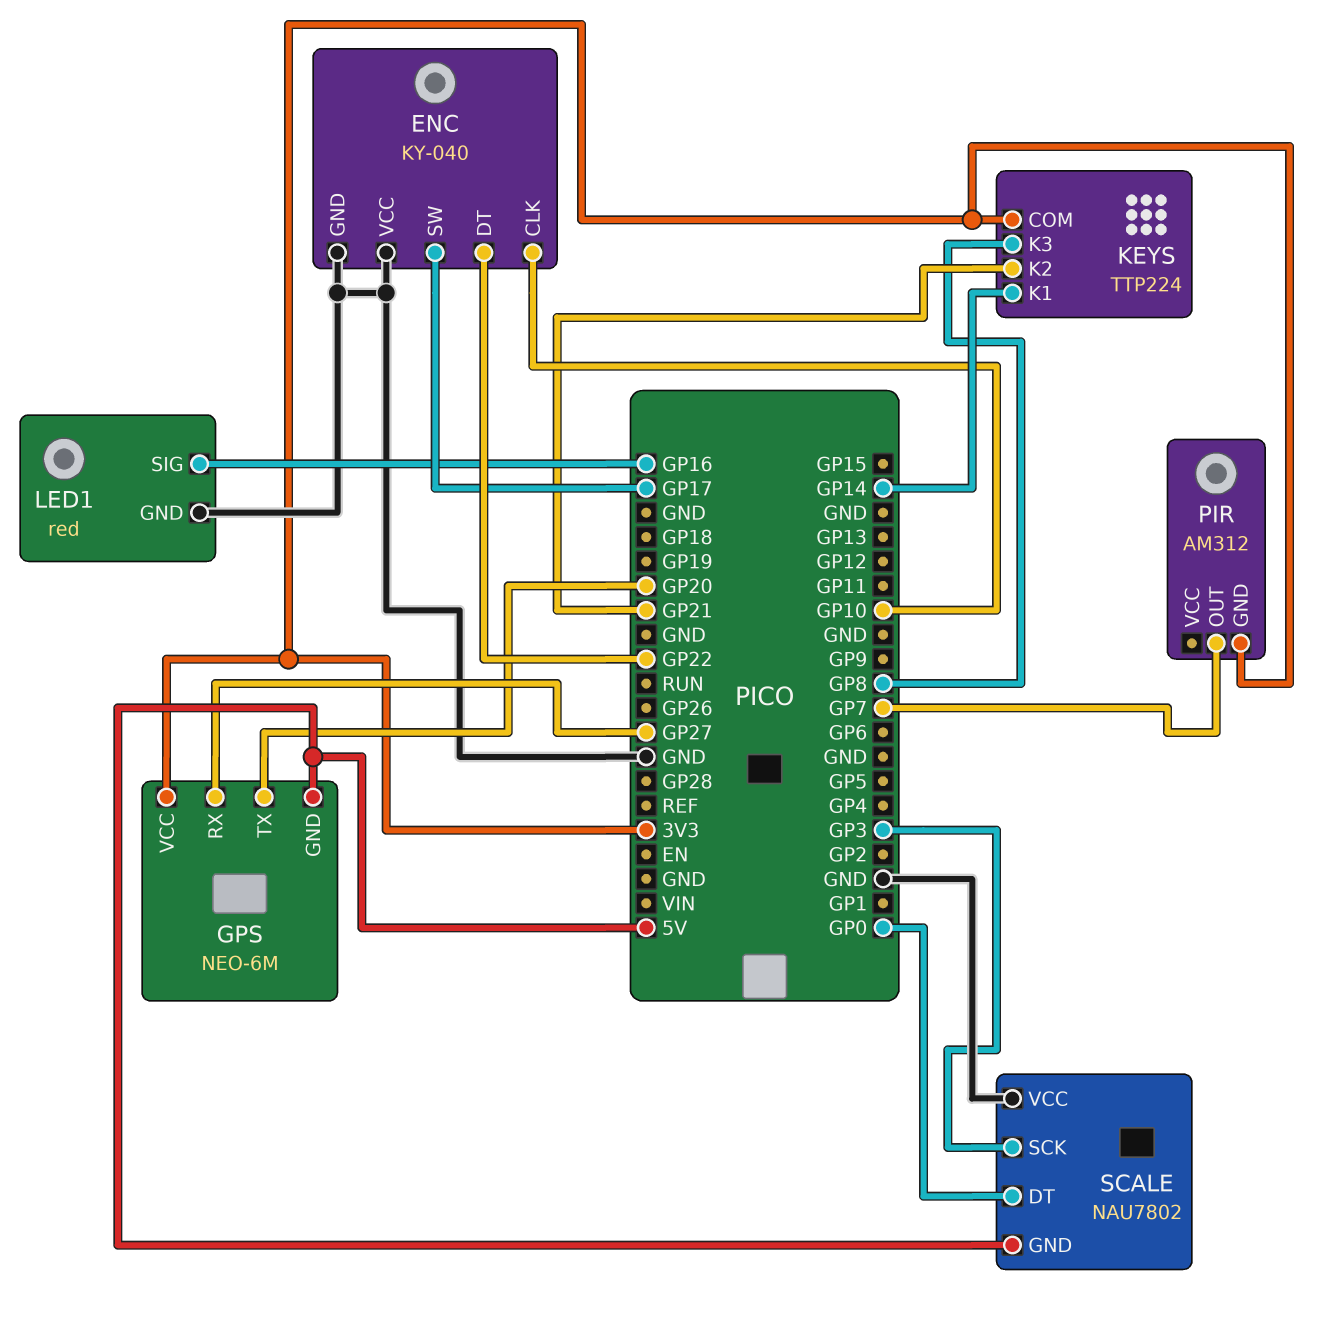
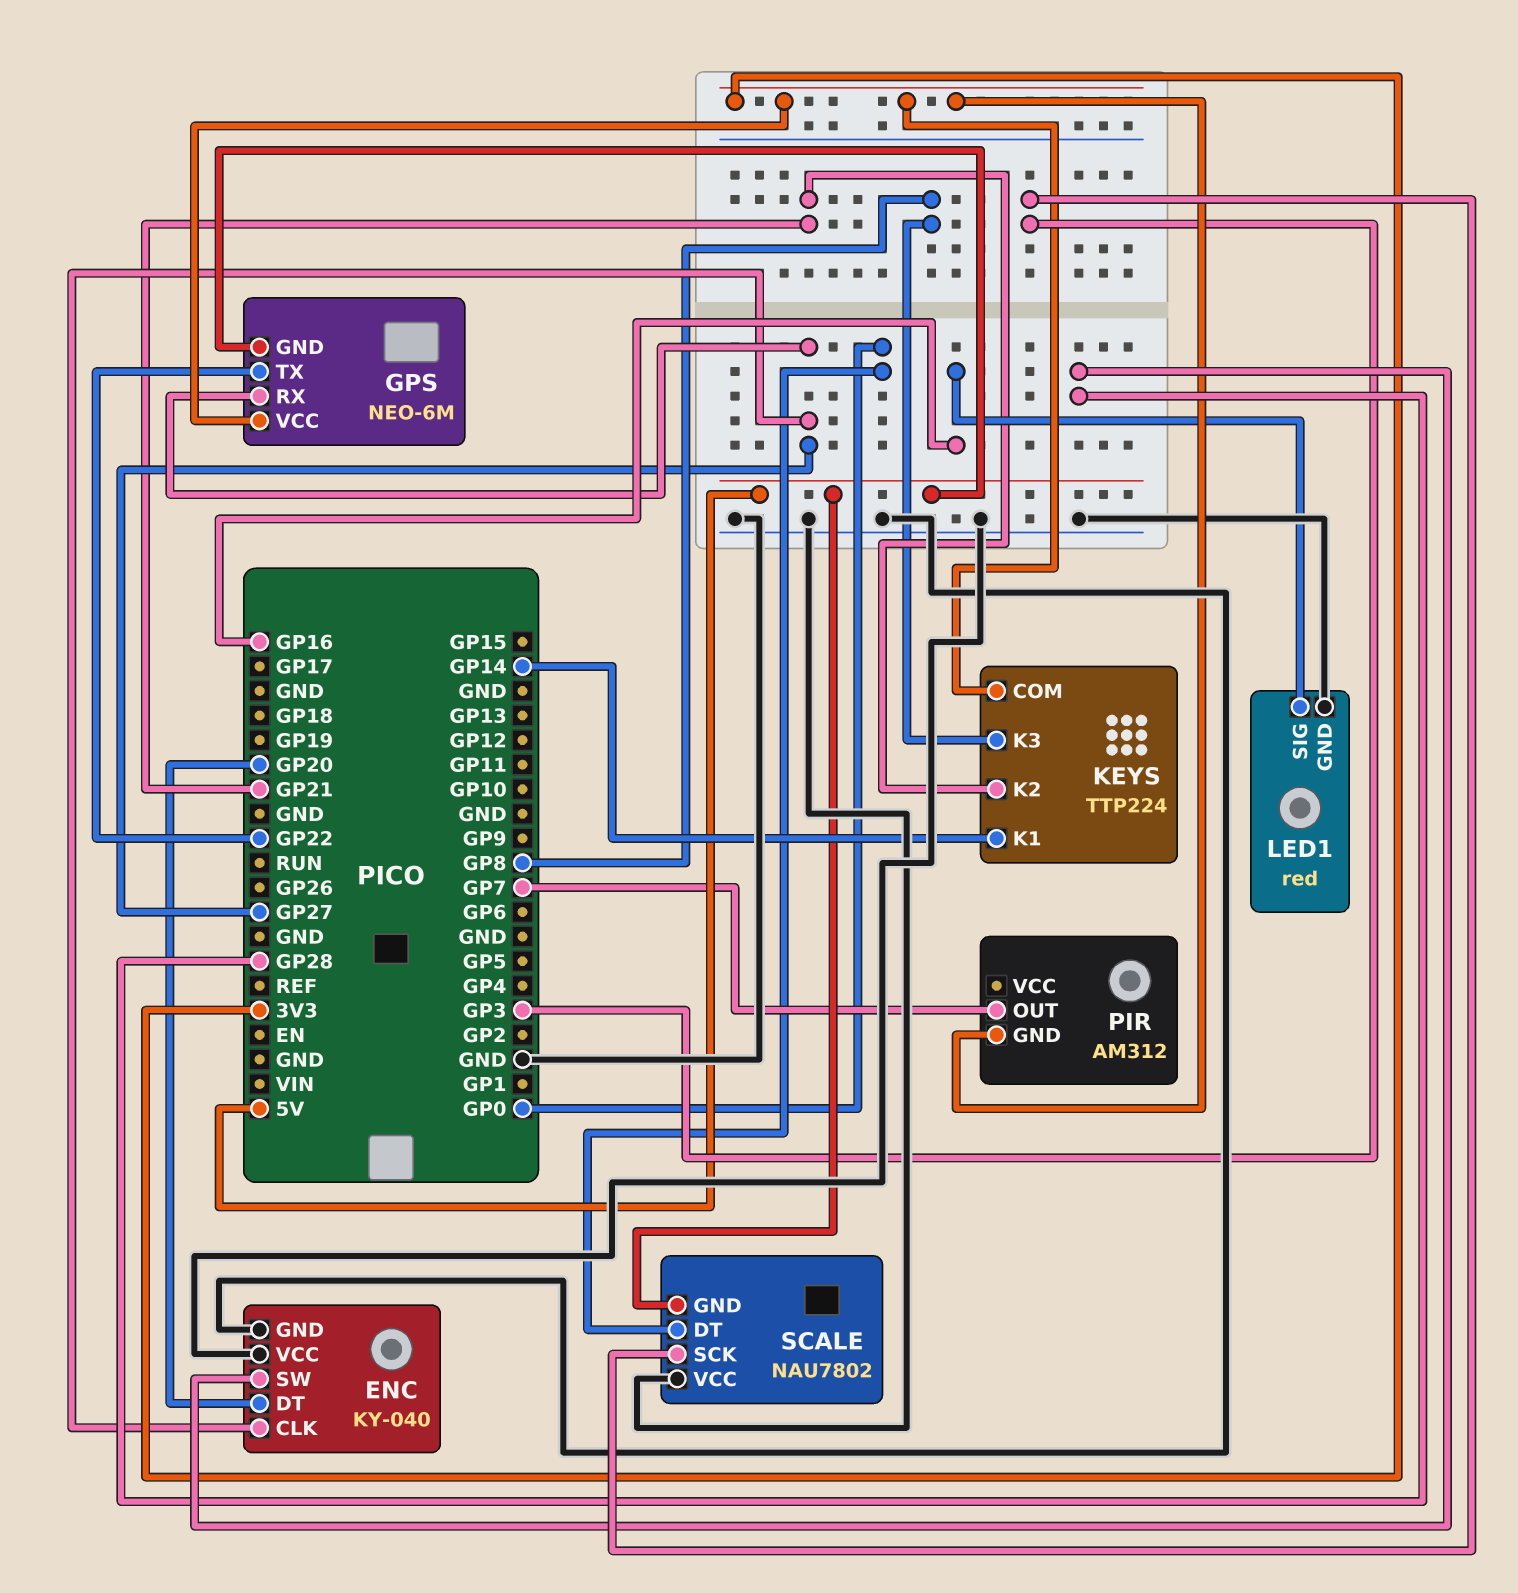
ENC pin CLK: GP10 -> GP27
ENC pin DT: GP22 -> GP20
ENC pin SW: GP17 -> GP28
GPS pin TX: GP20 -> GP22

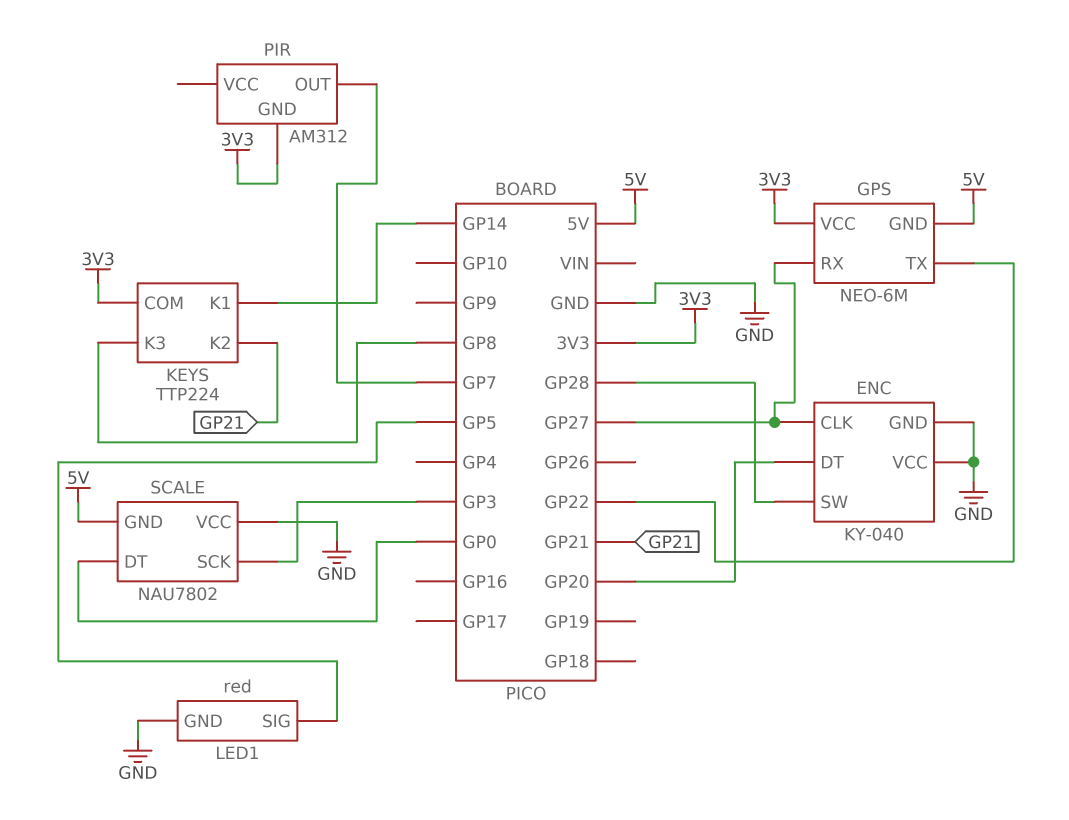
LED1 pin SIG: GP16 -> GP5

